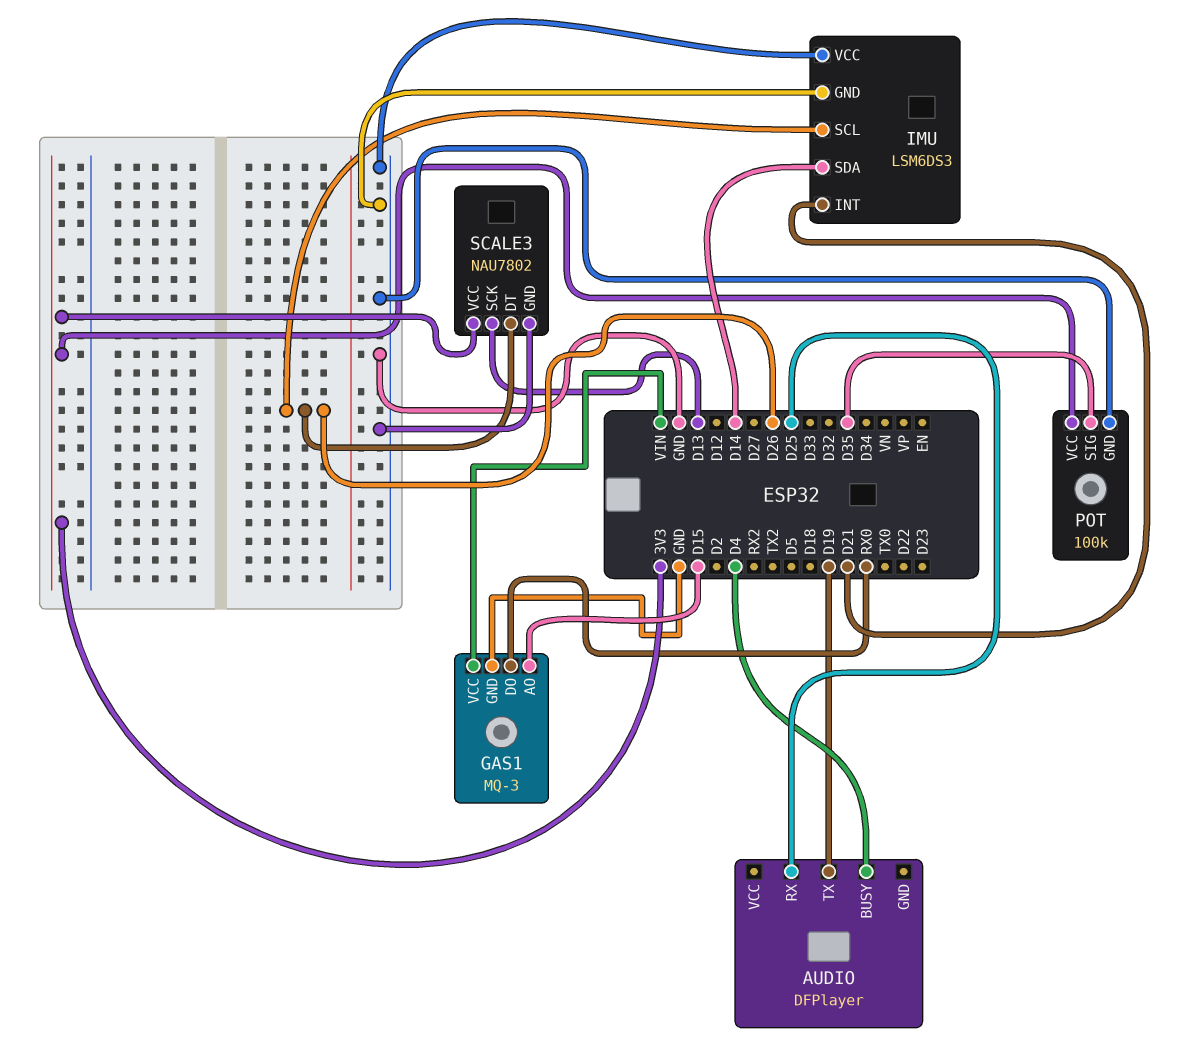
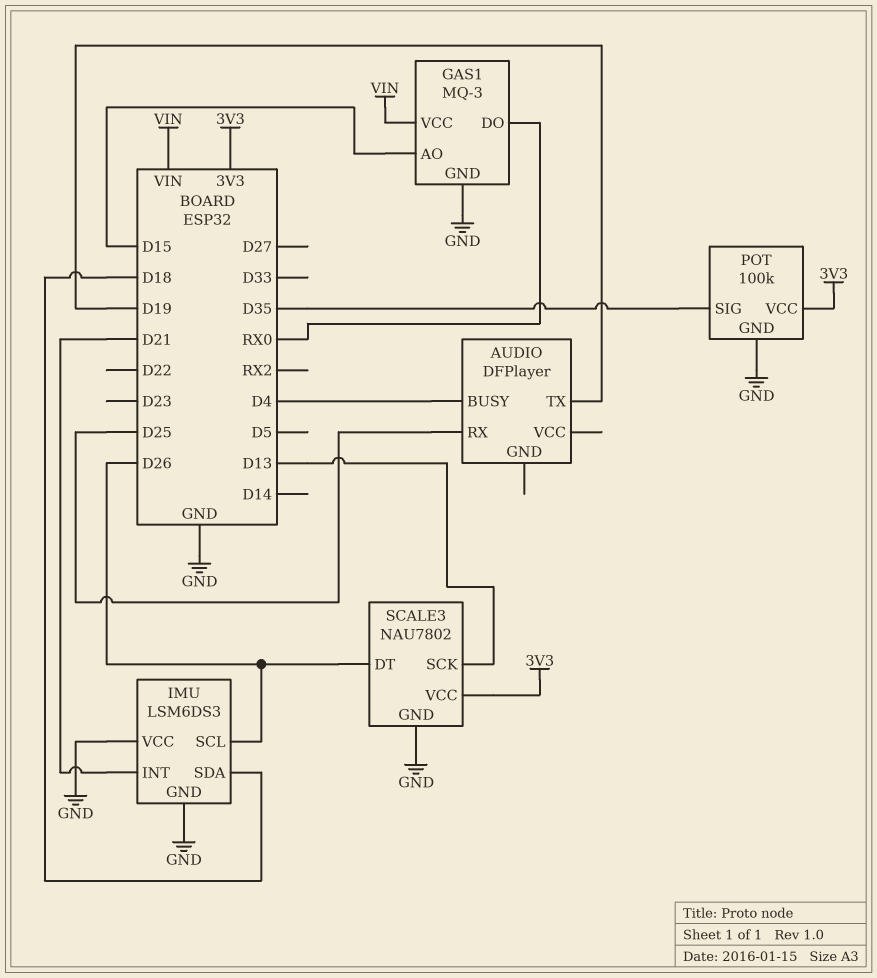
IMU pin SDA: D14 -> D18

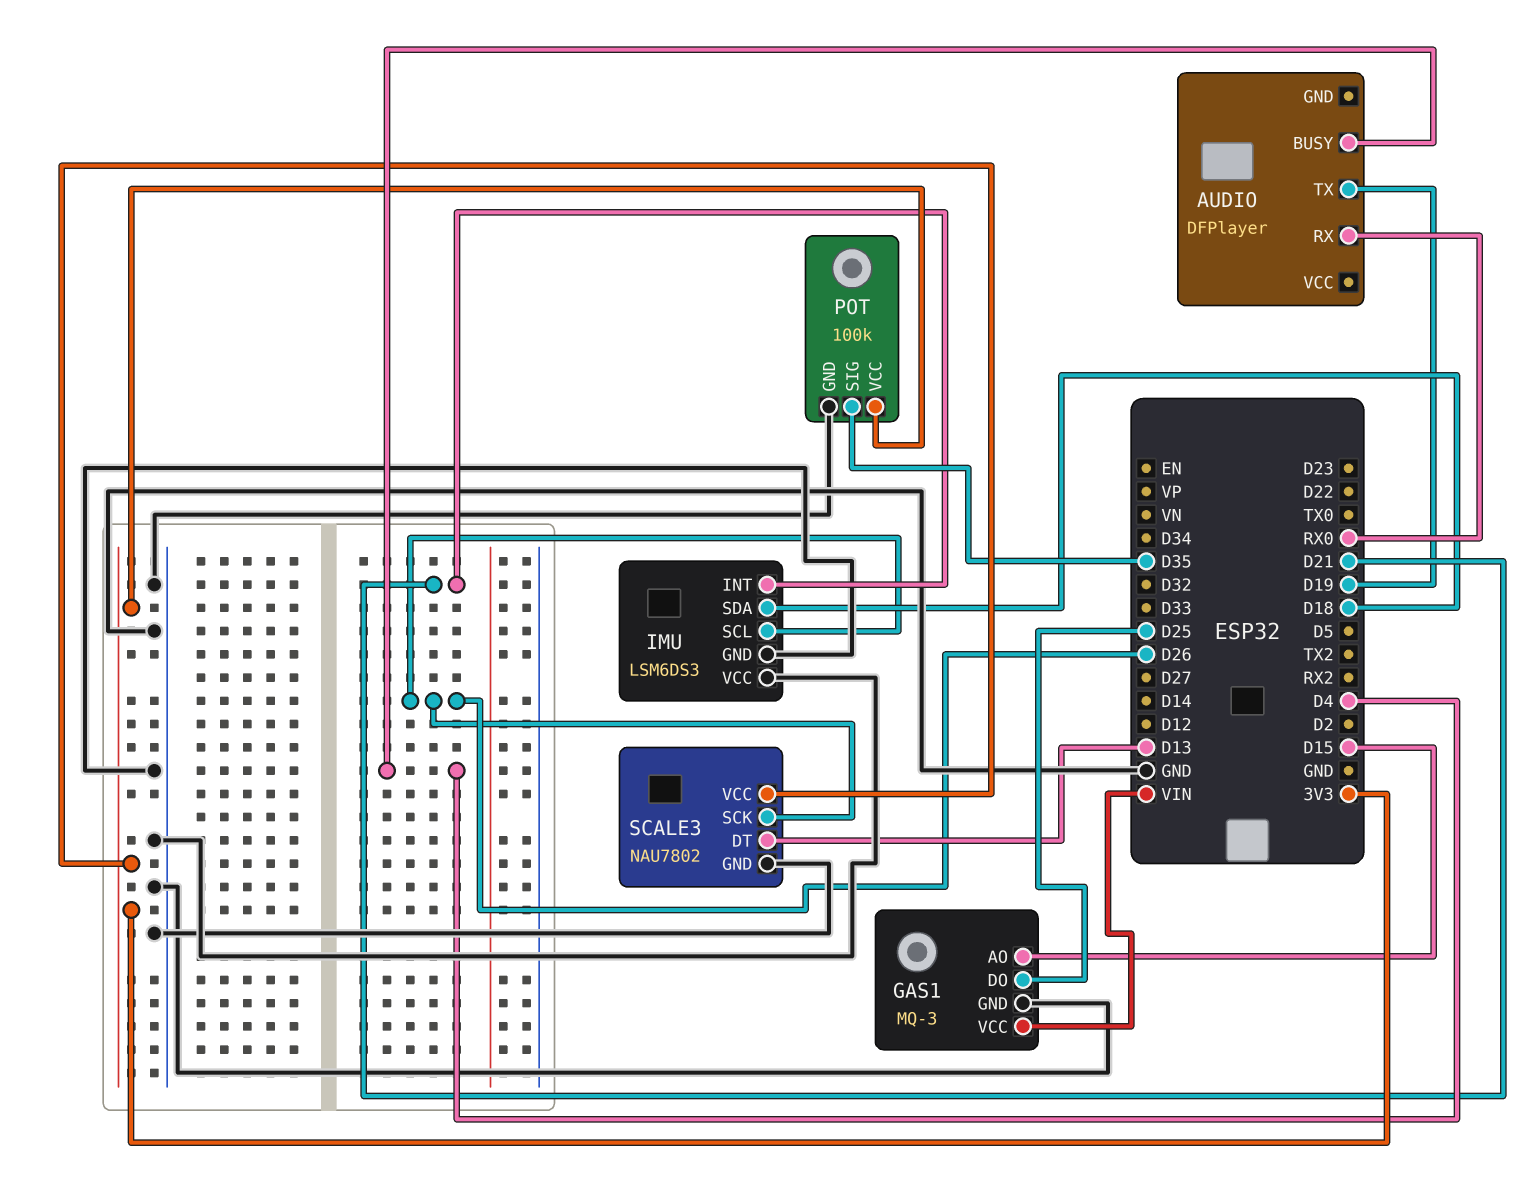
AUDIO pin RX: D25 -> RX0
GAS1 pin DO: RX0 -> D25
SCALE3 pin DT: D26 -> D13
SCALE3 pin SCK: D13 -> D26

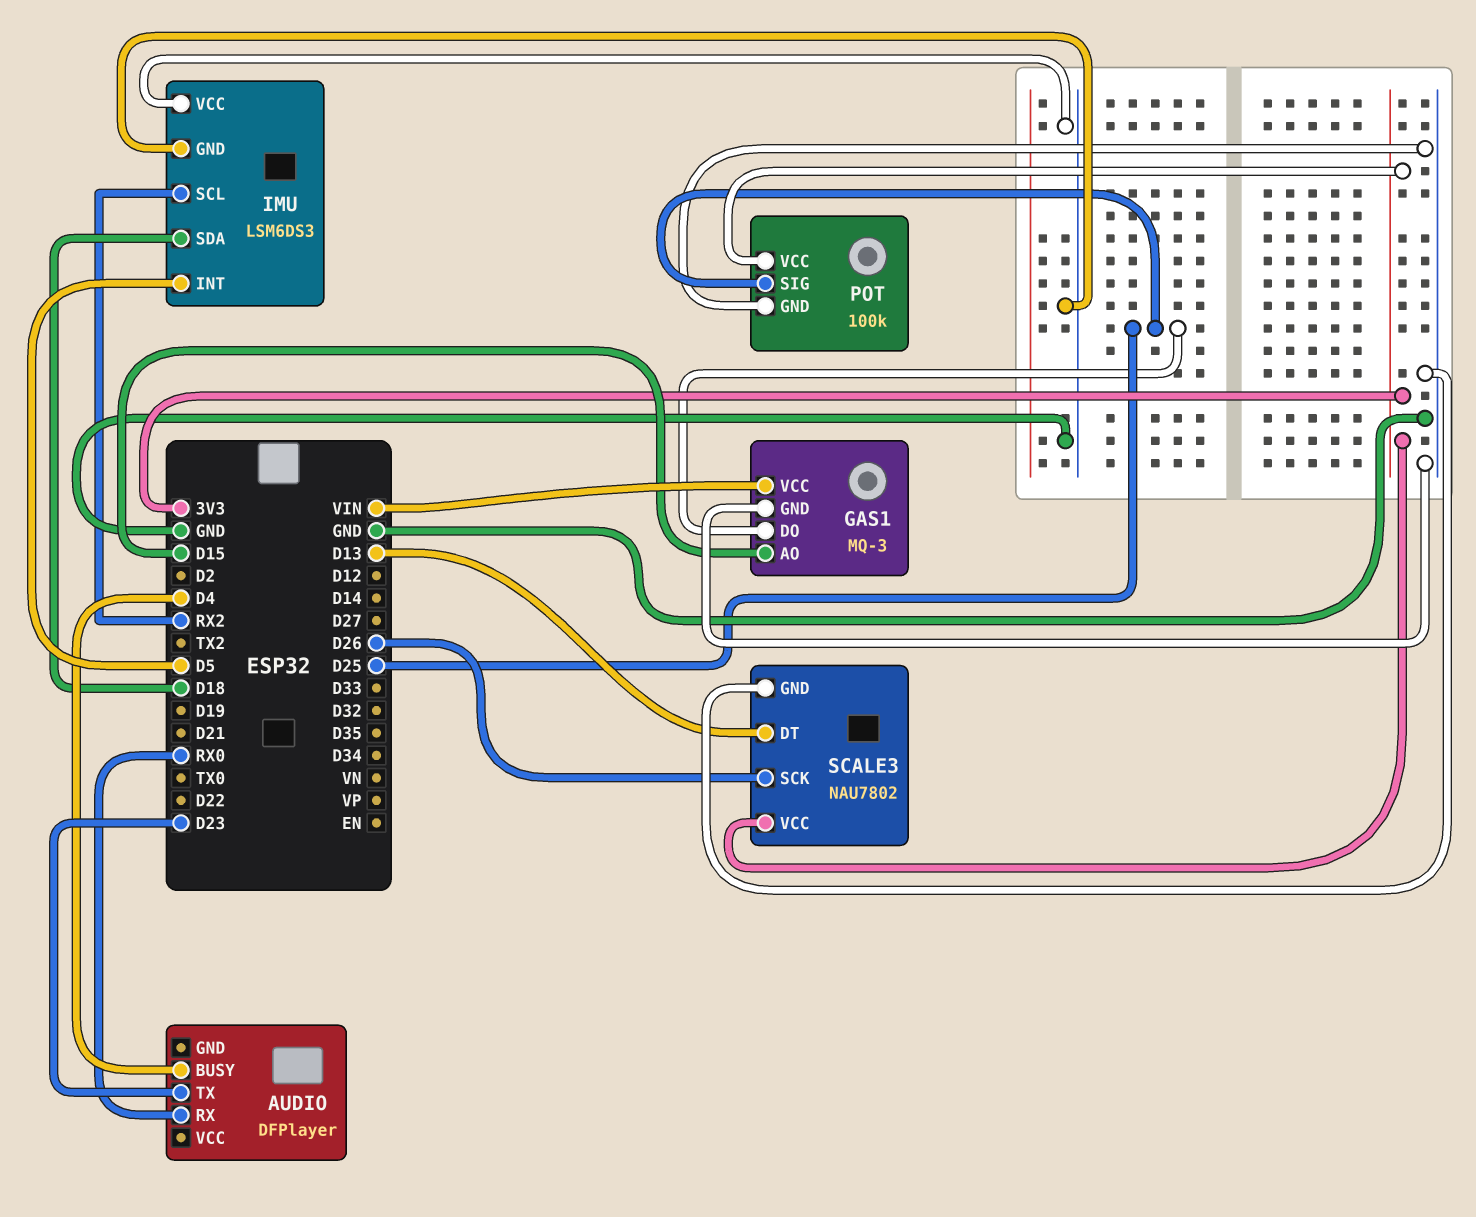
AUDIO pin TX: D19 -> D23
IMU pin INT: D21 -> D5
IMU pin SCL: D26 -> RX2
POT pin SIG: D35 -> D25

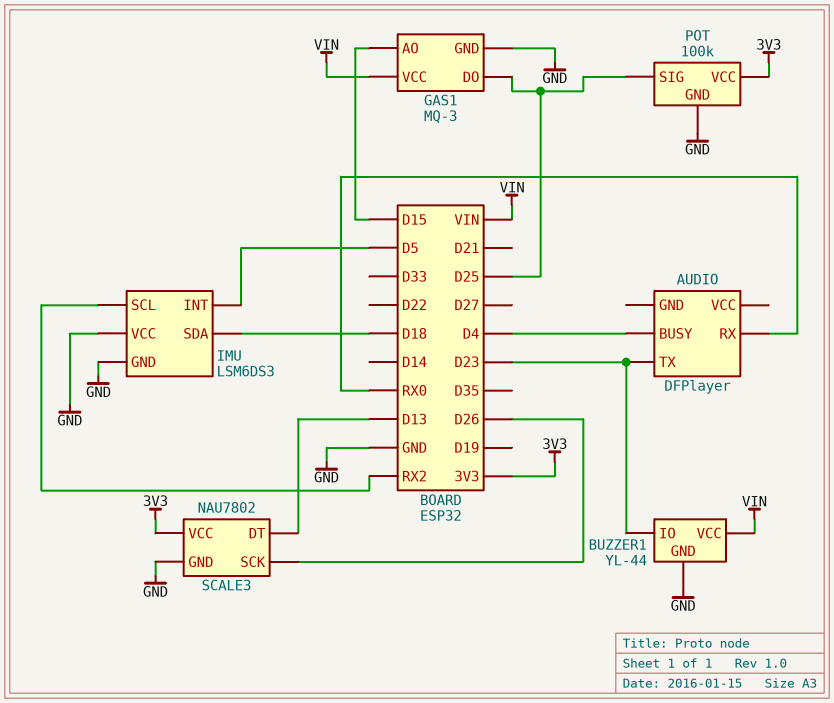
BUZZER1: none -> YL-44
BUZZER1 pin GND: none -> GND
BUZZER1 pin IO: none -> D23
BUZZER1 pin VCC: none -> VIN

